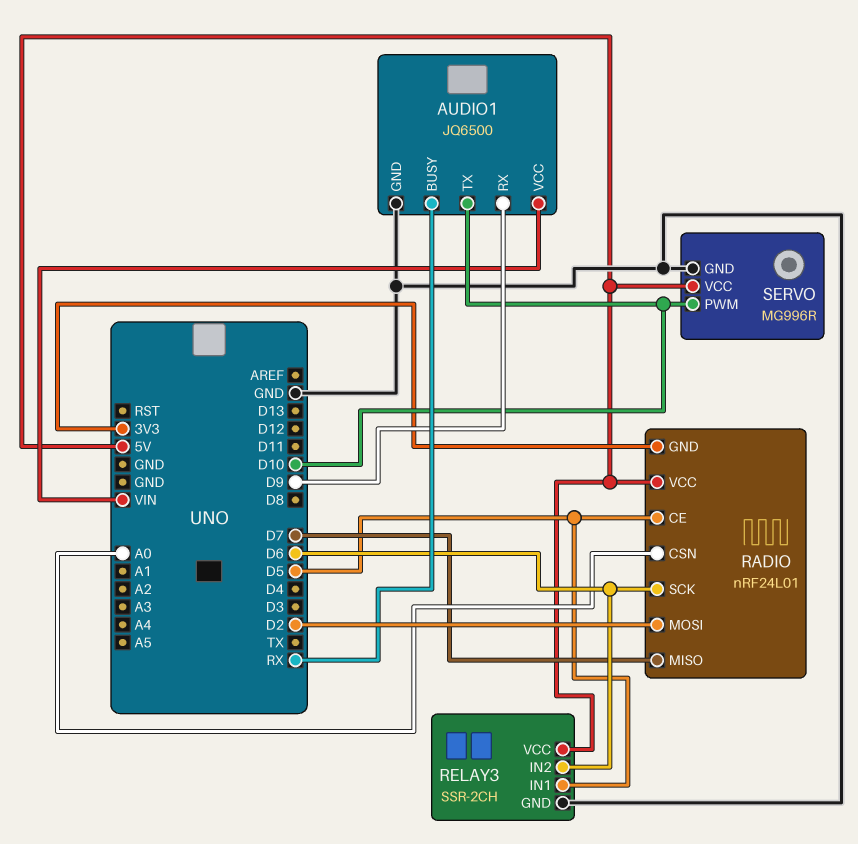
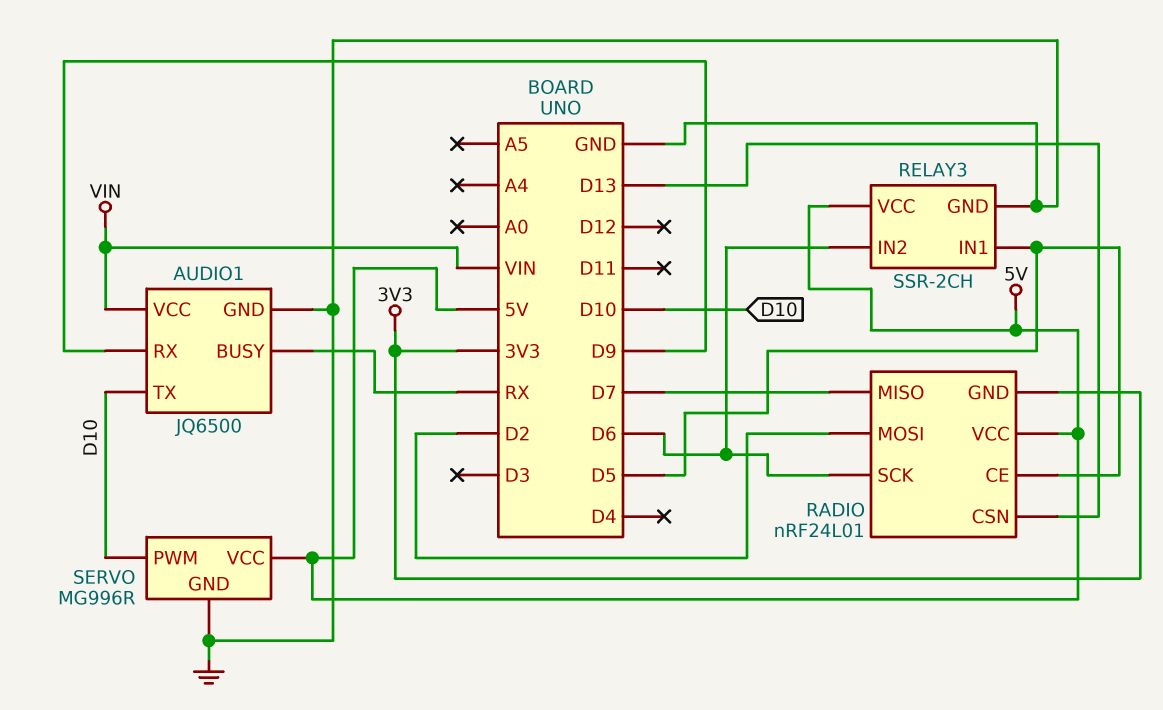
RADIO pin CSN: A0 -> D13

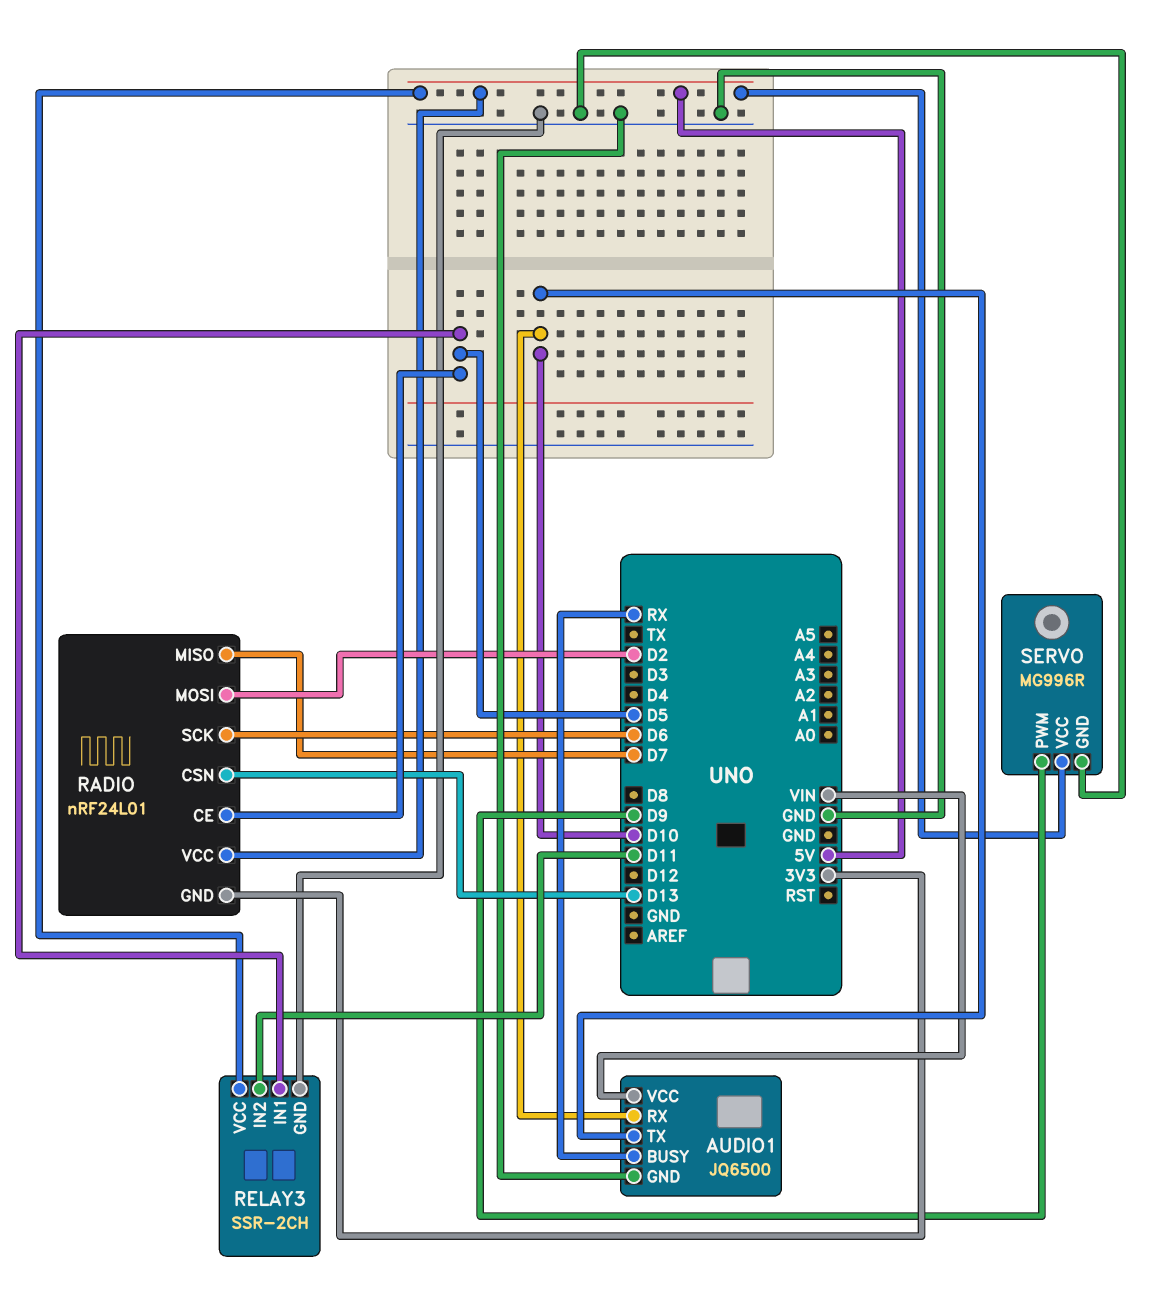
AUDIO1 pin RX: D9 -> D10
RELAY3 pin IN2: D6 -> D11
SERVO pin PWM: D10 -> D9

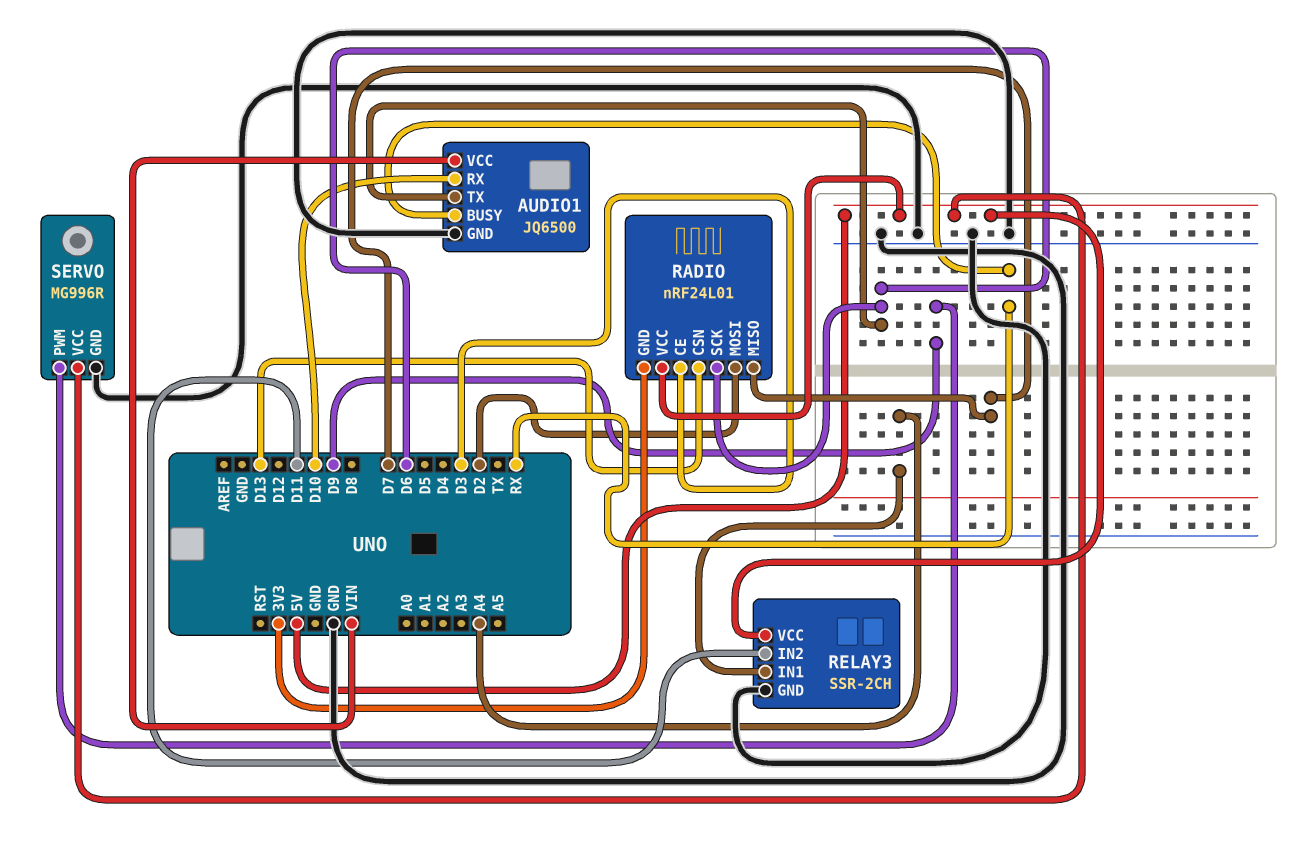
AUDIO1 pin TX: D10 -> D6
RADIO pin CE: D5 -> D3
RELAY3 pin IN1: D5 -> A4

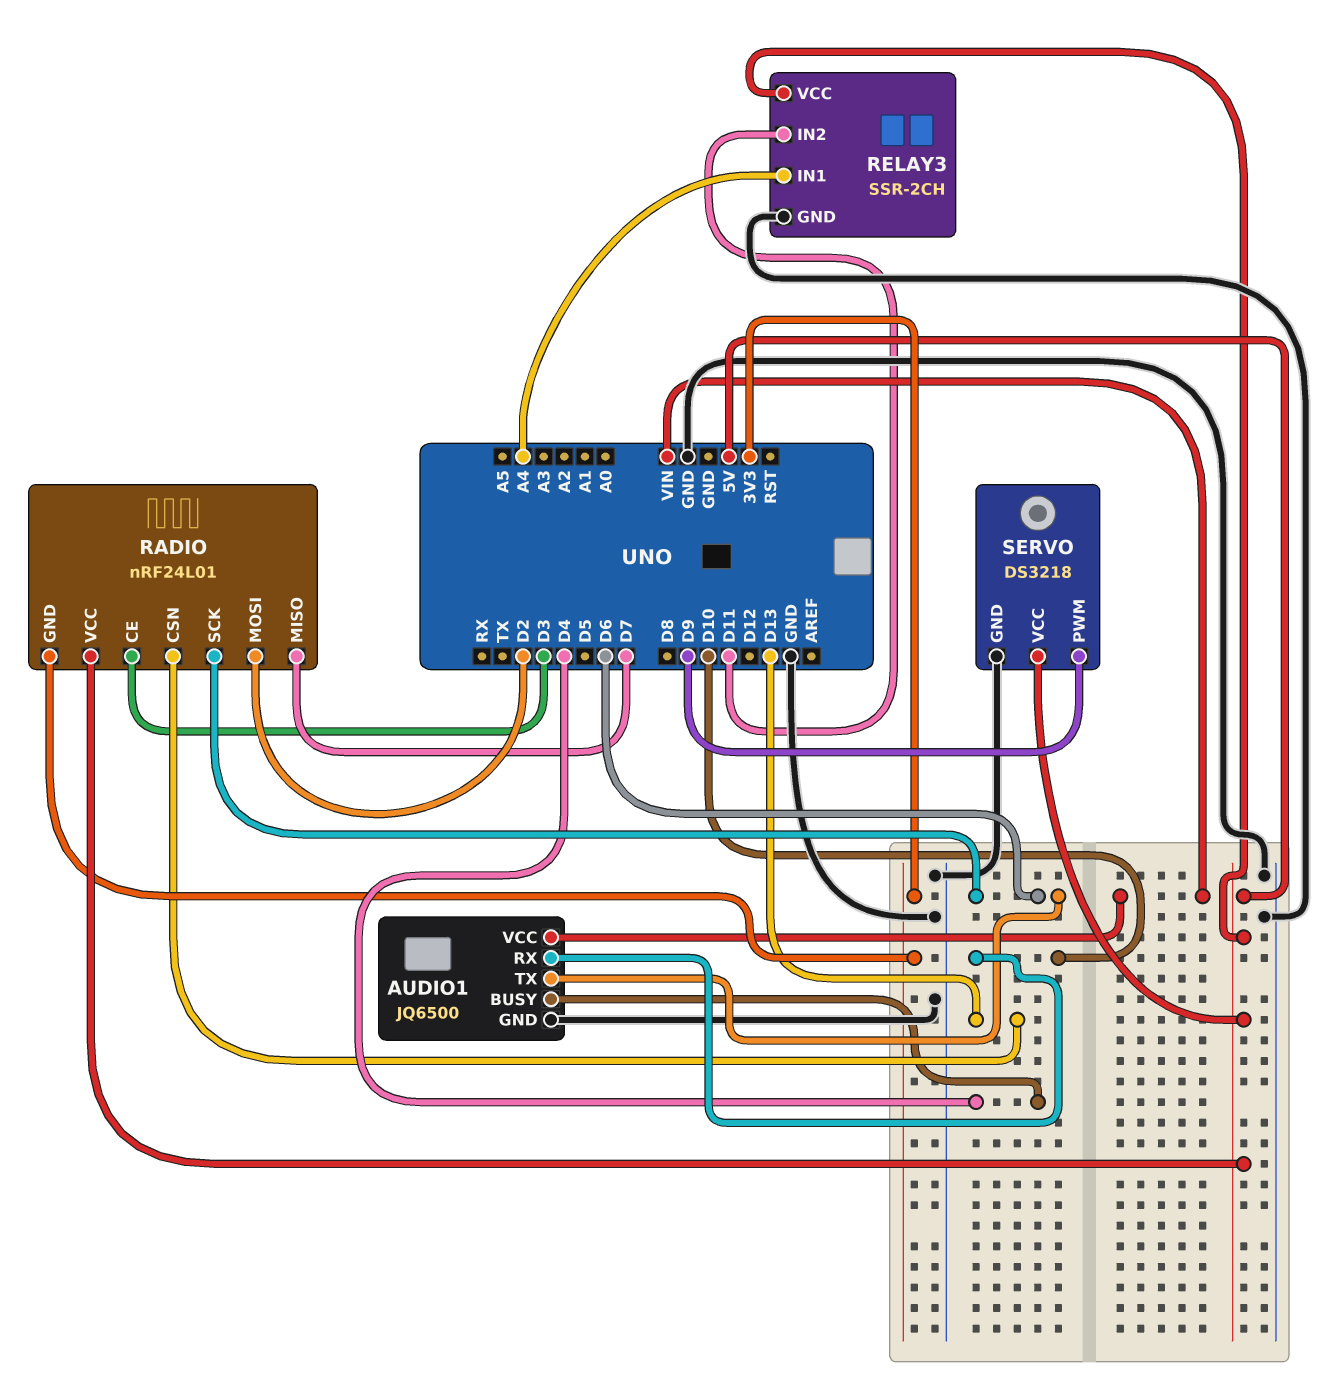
AUDIO1 pin BUSY: RX -> D4
SERVO: MG996R -> DS3218

